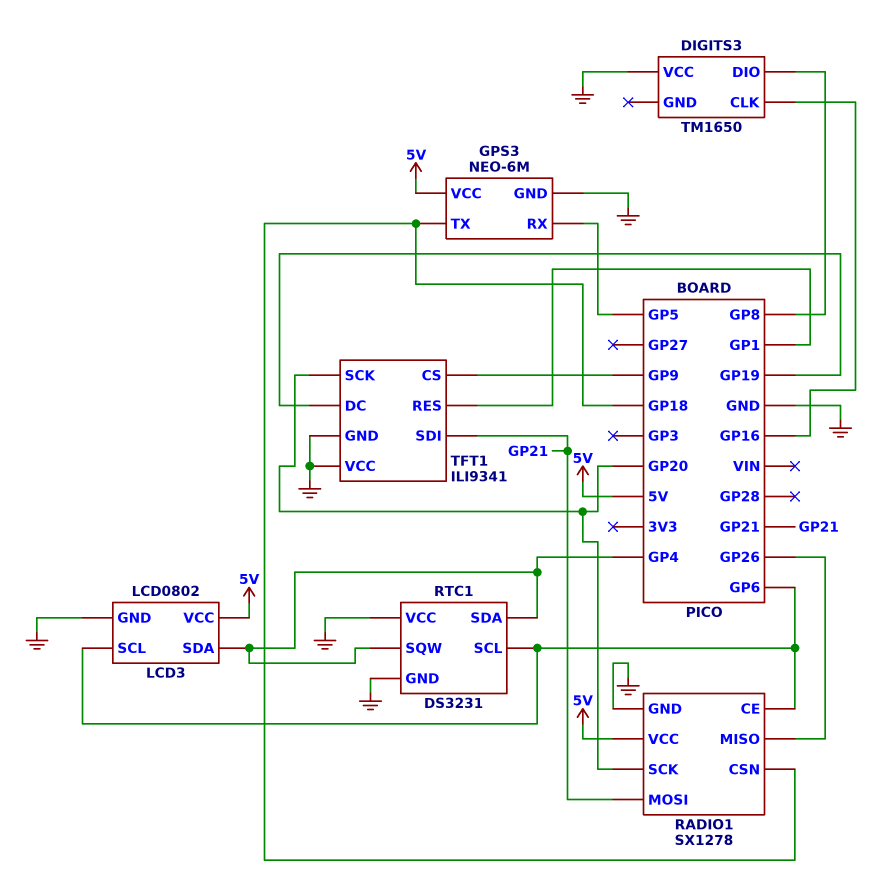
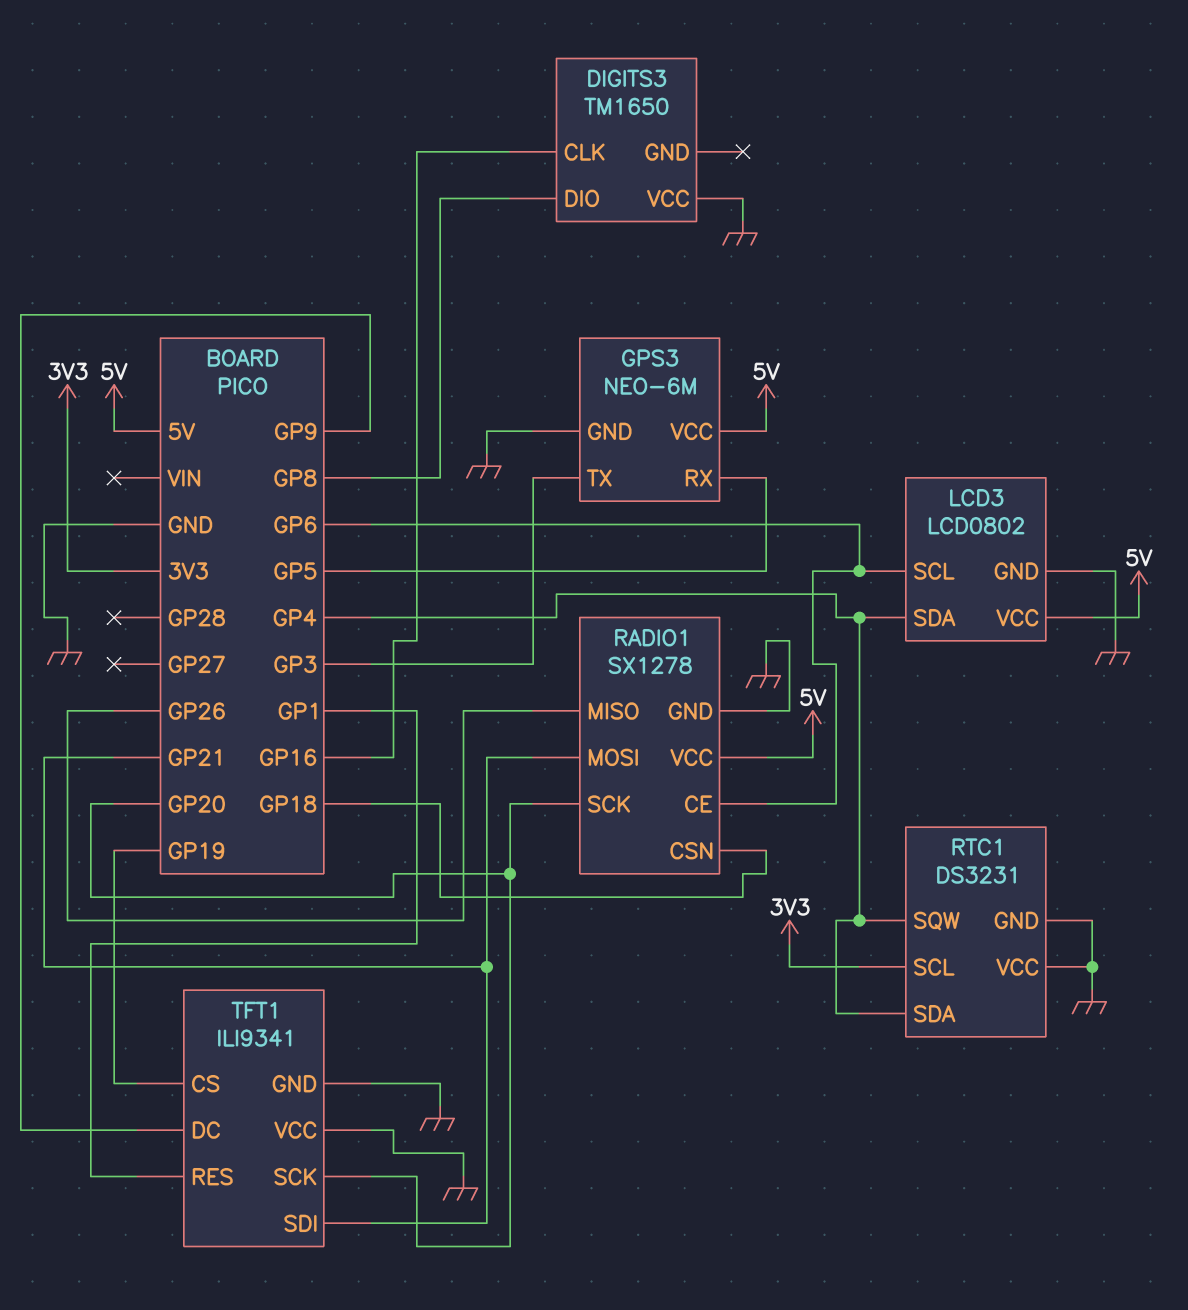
GPS3 pin TX: GP18 -> GP3
RTC1 pin SCL: GP6 -> 3V3
TFT1 pin CS: GP9 -> GP19
TFT1 pin DC: GP19 -> GP9

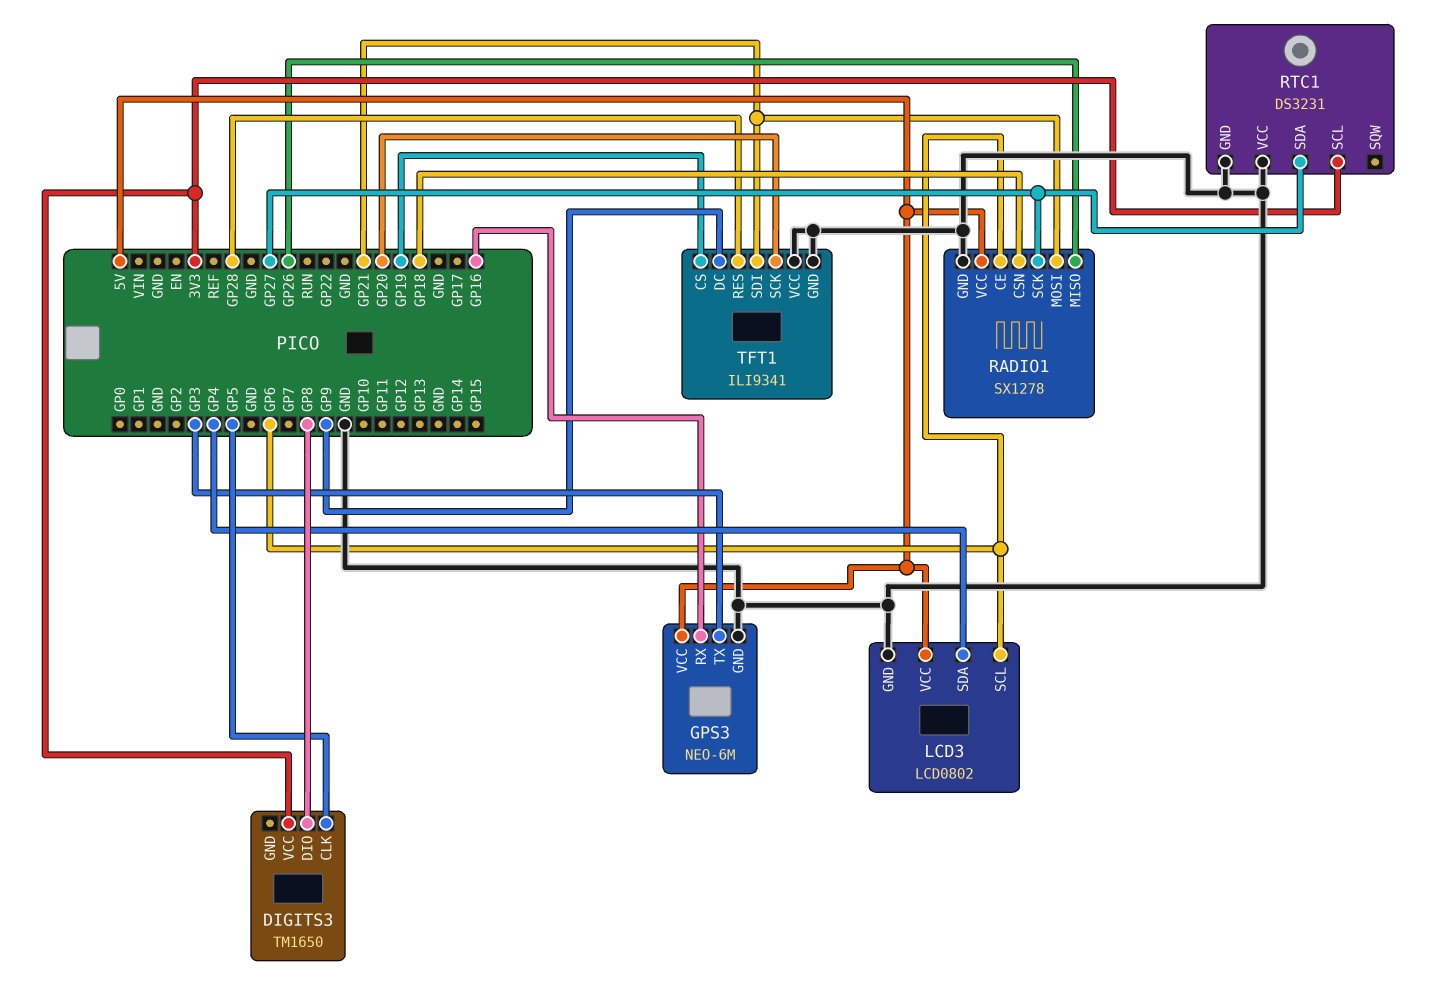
DIGITS3 pin CLK: GP16 -> GP5
DIGITS3 pin VCC: GND -> 3V3
GPS3 pin RX: GP5 -> GP16
RADIO1 pin SCK: GP20 -> GP27
RTC1 pin SDA: GP4 -> GP27
RTC1 pin SQW: GP4 -> none
TFT1 pin RES: GP1 -> GP28

